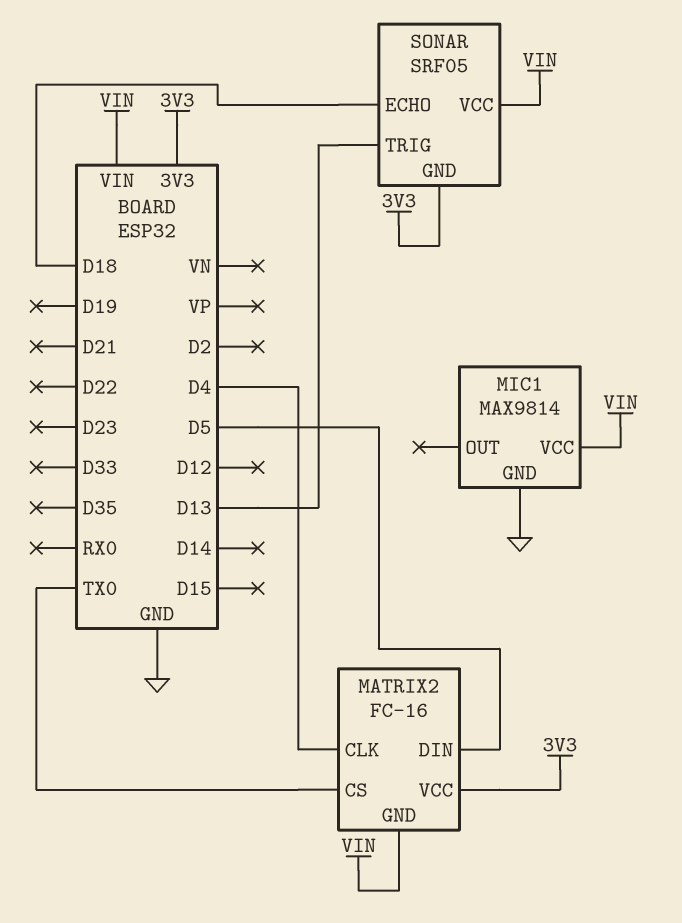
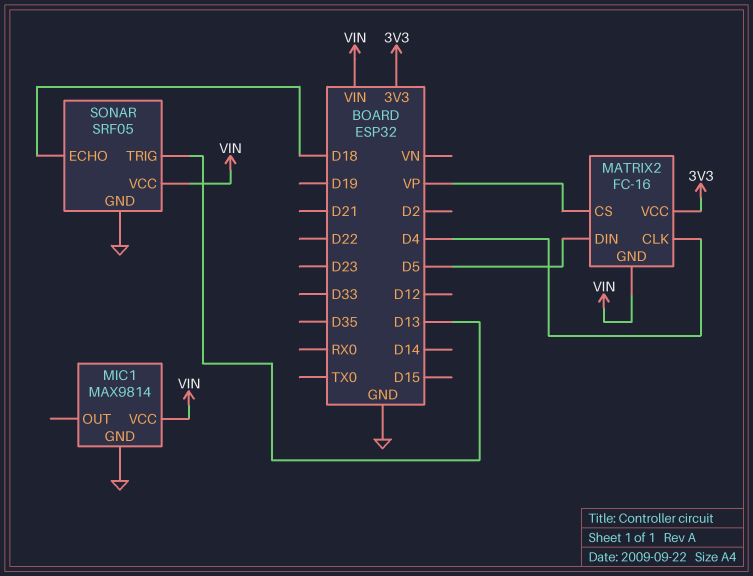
MATRIX2 pin CS: TX0 -> VP
SONAR pin GND: 3V3 -> GND

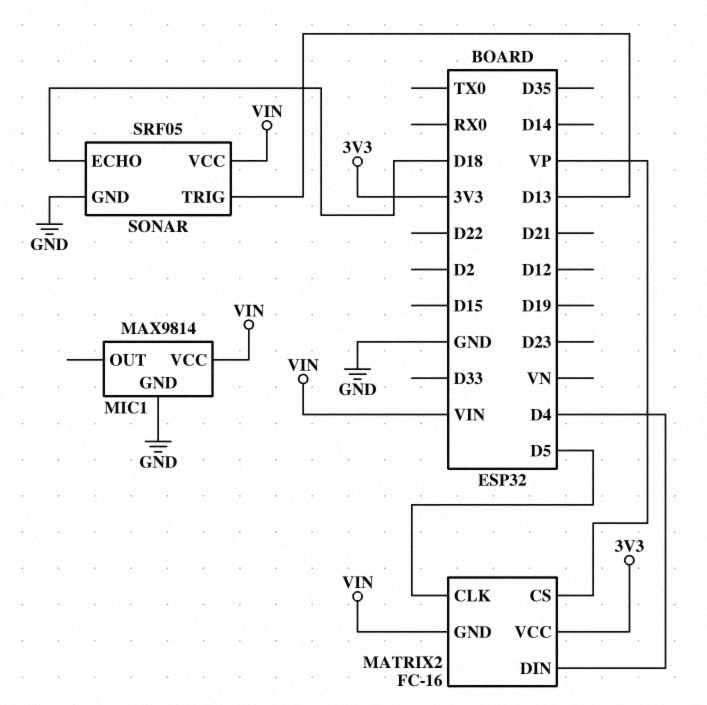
MATRIX2 pin CLK: D4 -> D5
MATRIX2 pin DIN: D5 -> D4

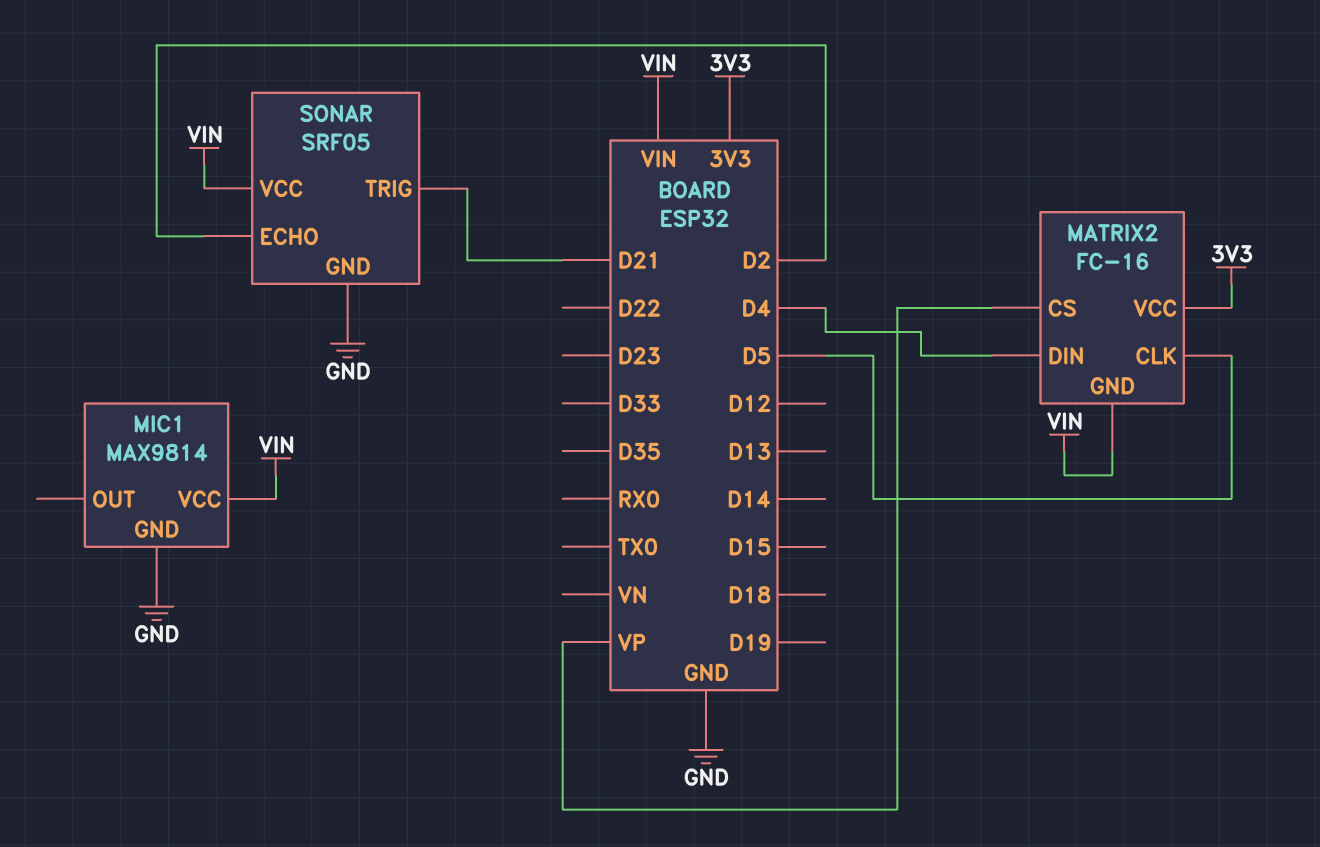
SONAR pin ECHO: D18 -> D2
SONAR pin TRIG: D13 -> D21

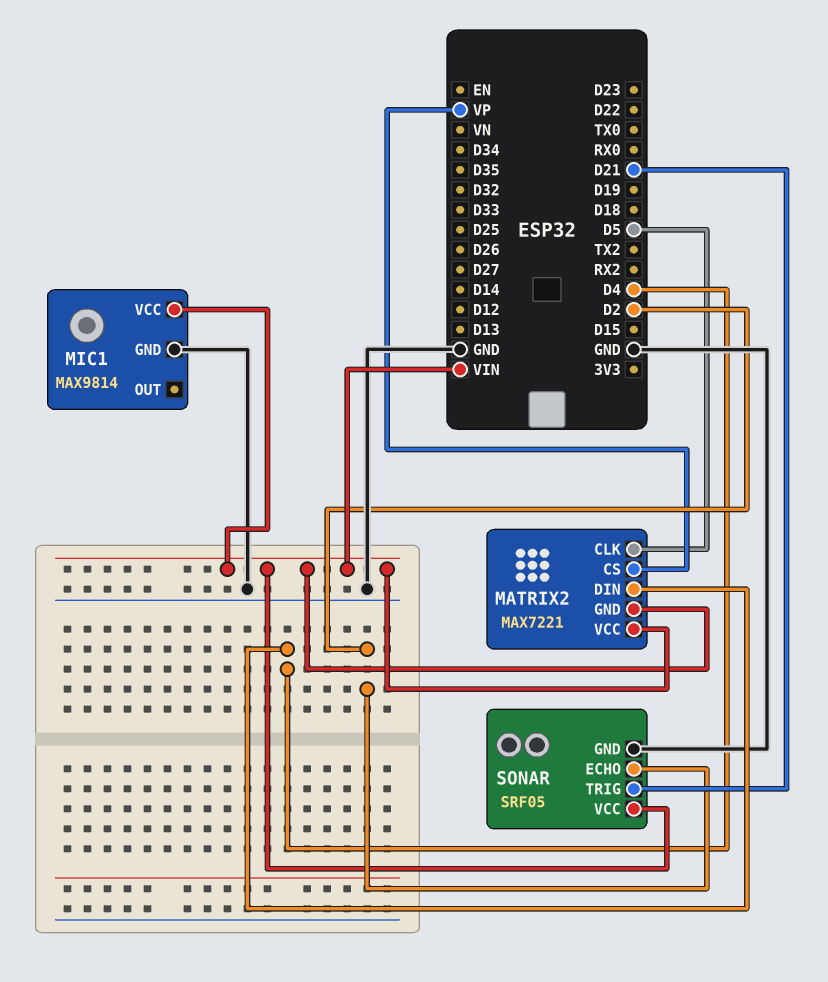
MATRIX2: FC-16 -> MAX7221
MATRIX2 pin VCC: 3V3 -> VIN

